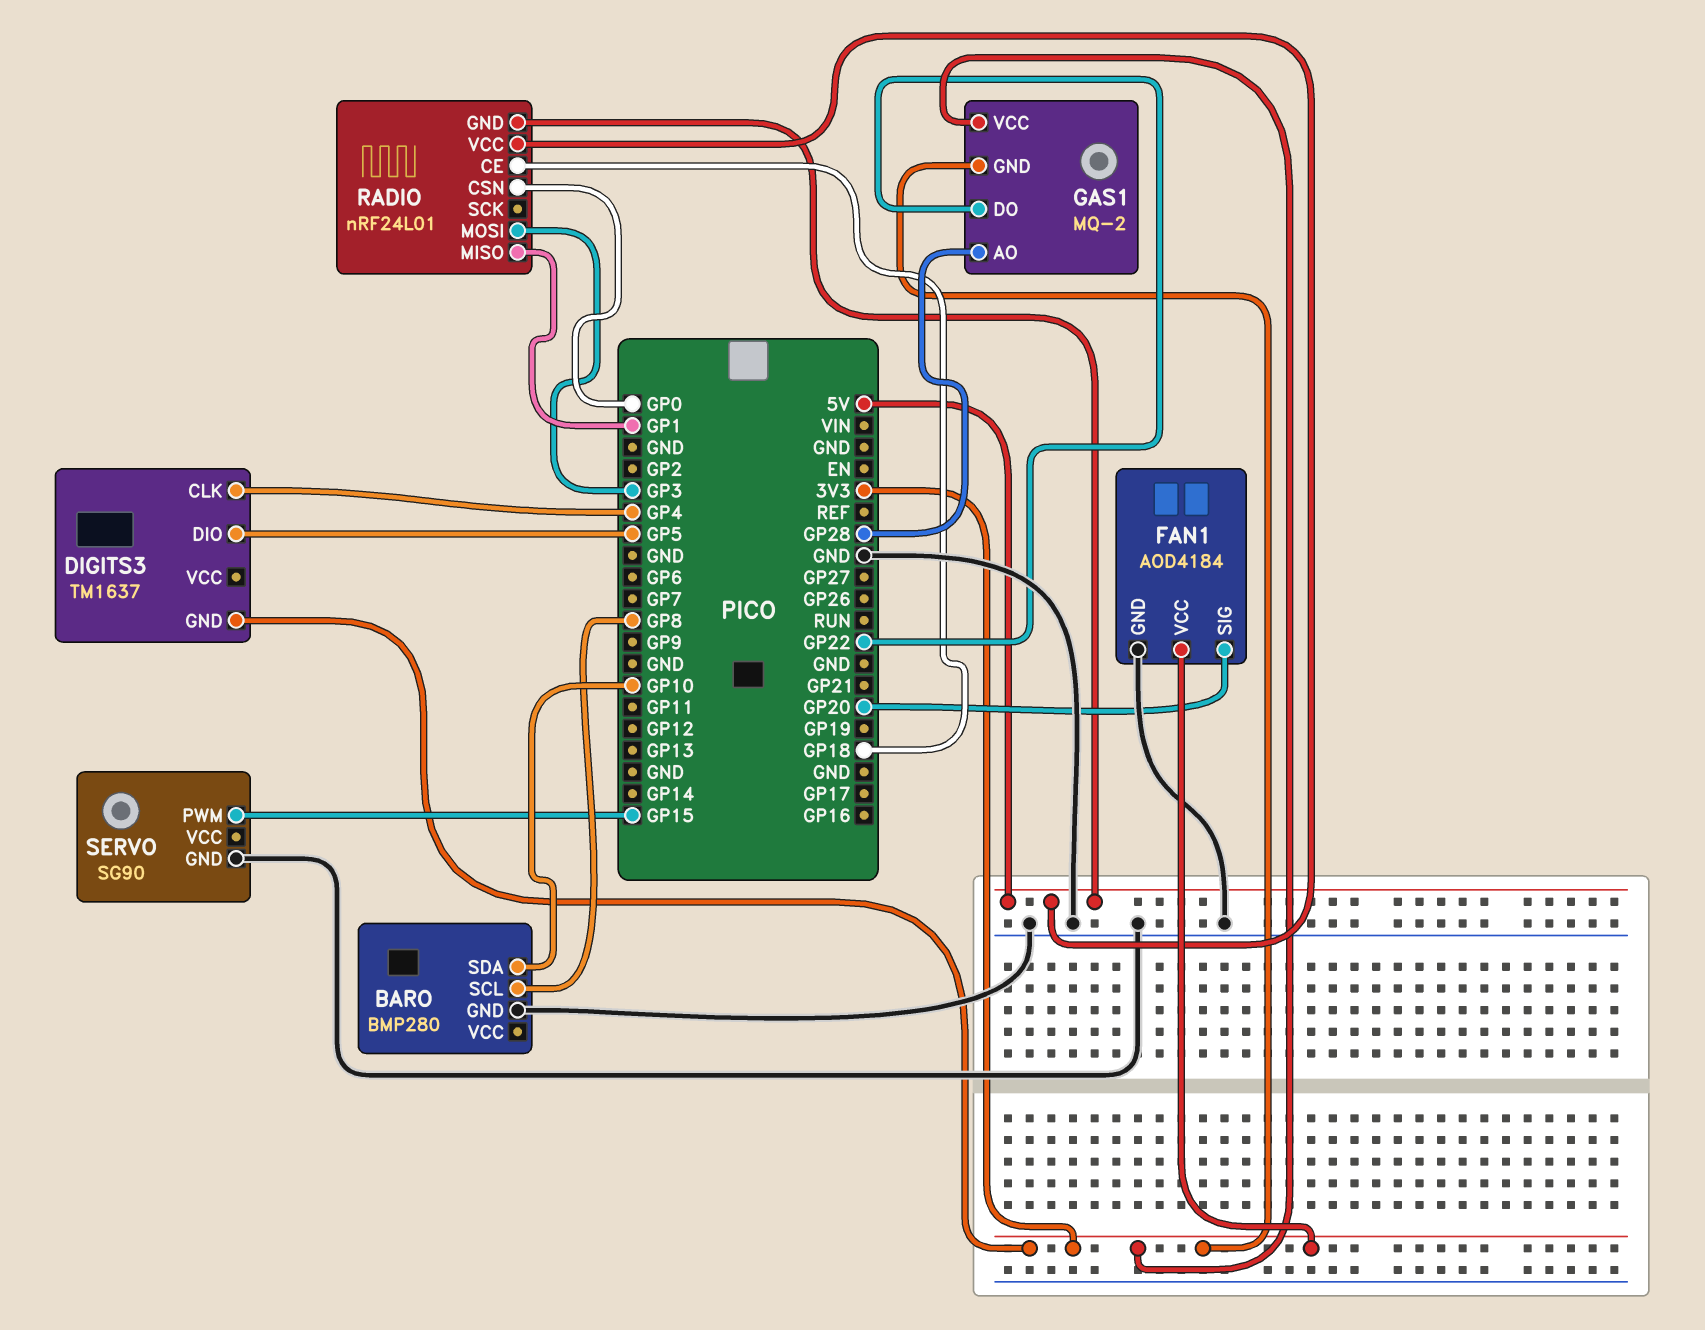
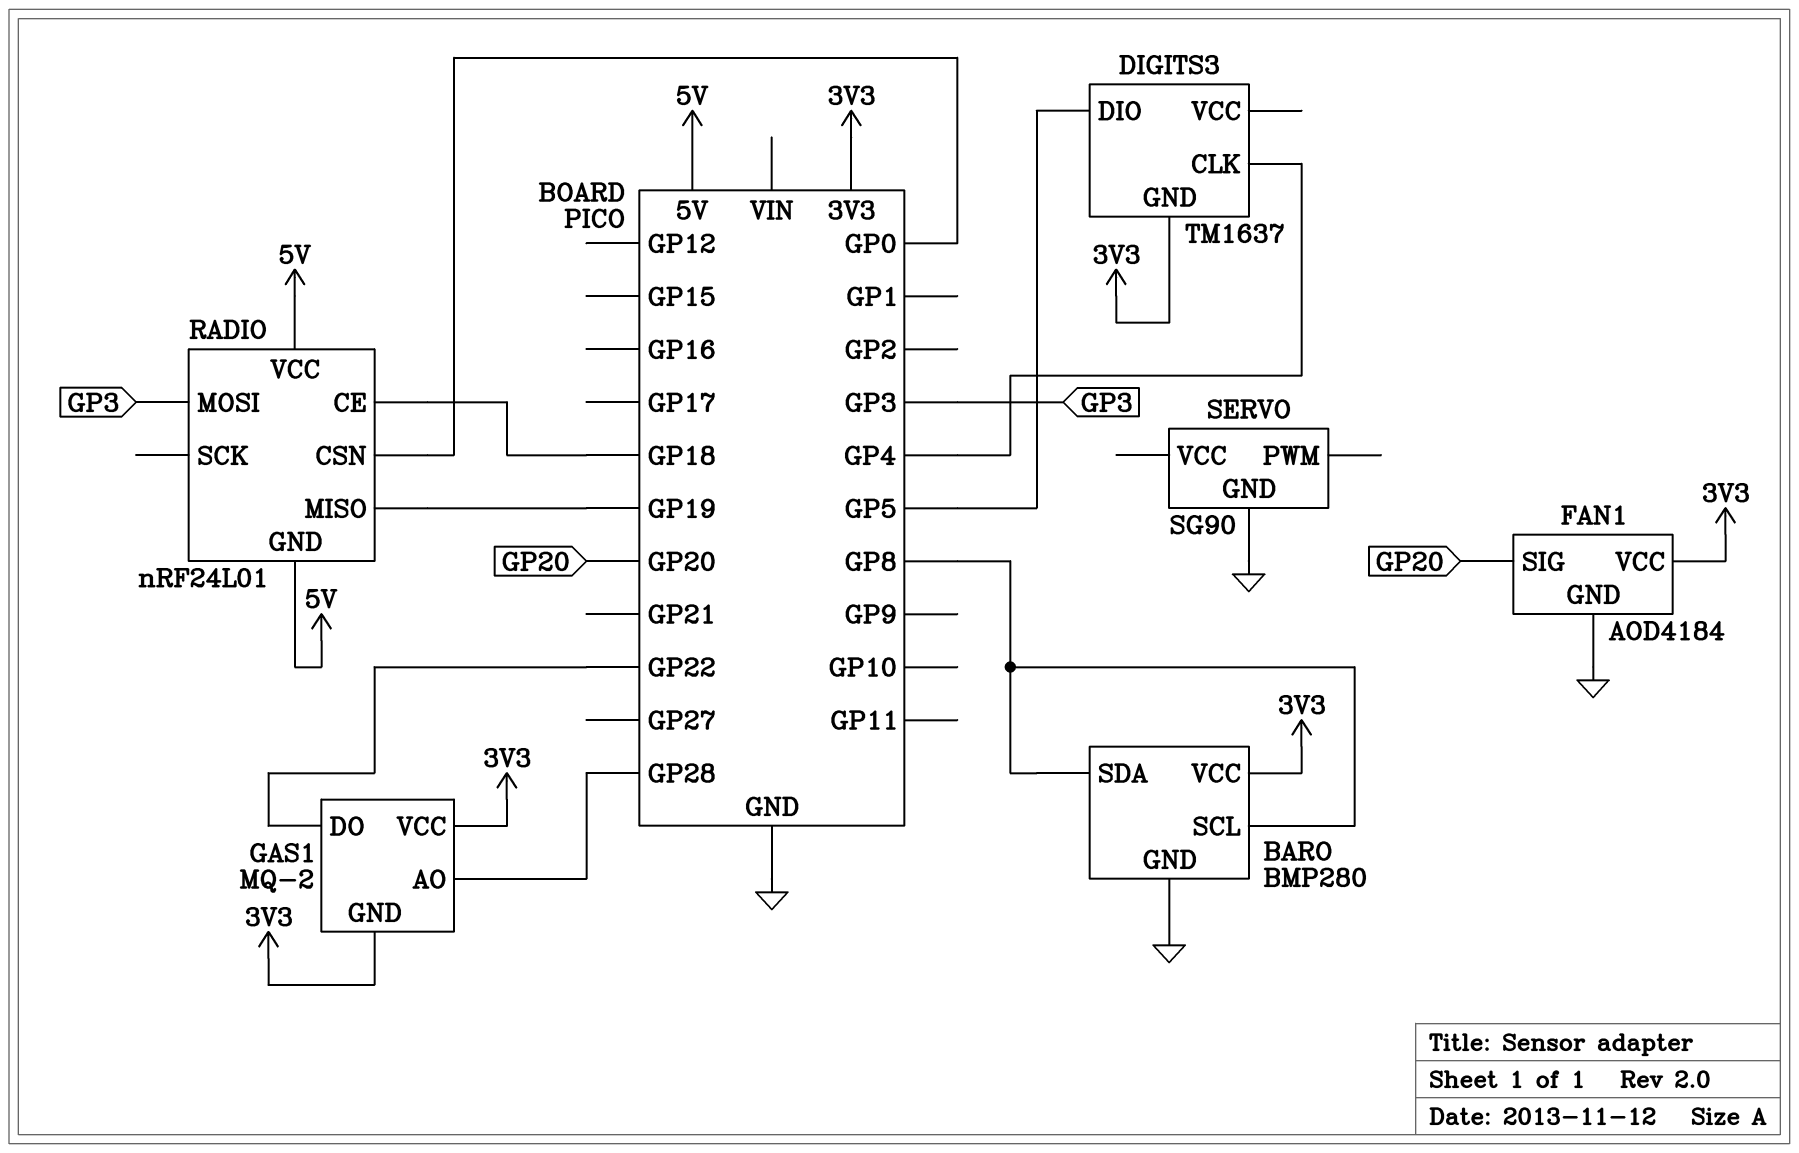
BARO pin SDA: GP10 -> GP8
BARO pin VCC: none -> 3V3
RADIO pin MISO: GP1 -> GP19
SERVO pin PWM: GP15 -> none

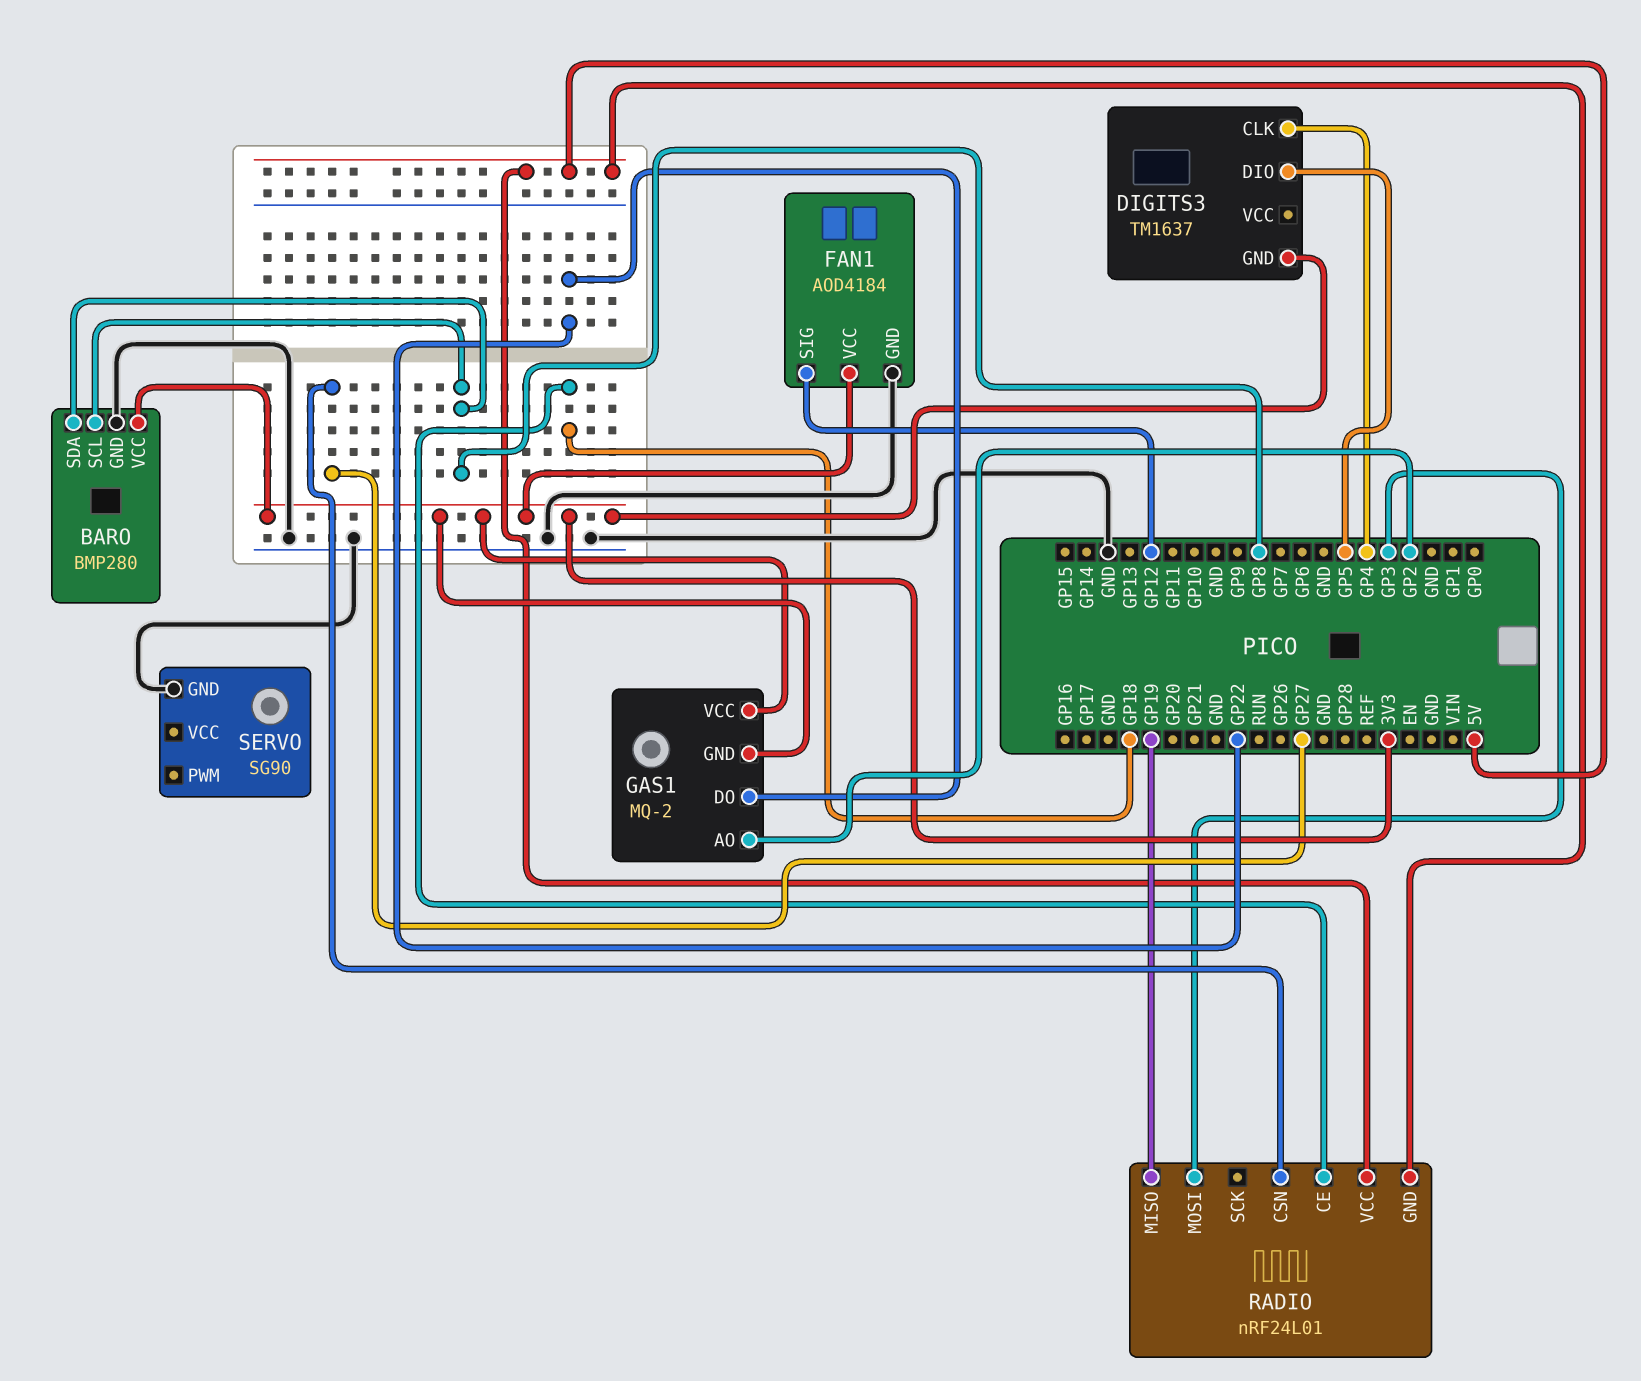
FAN1 pin SIG: GP20 -> GP12
GAS1 pin AO: GP28 -> GP2
RADIO pin CSN: GP0 -> GP27

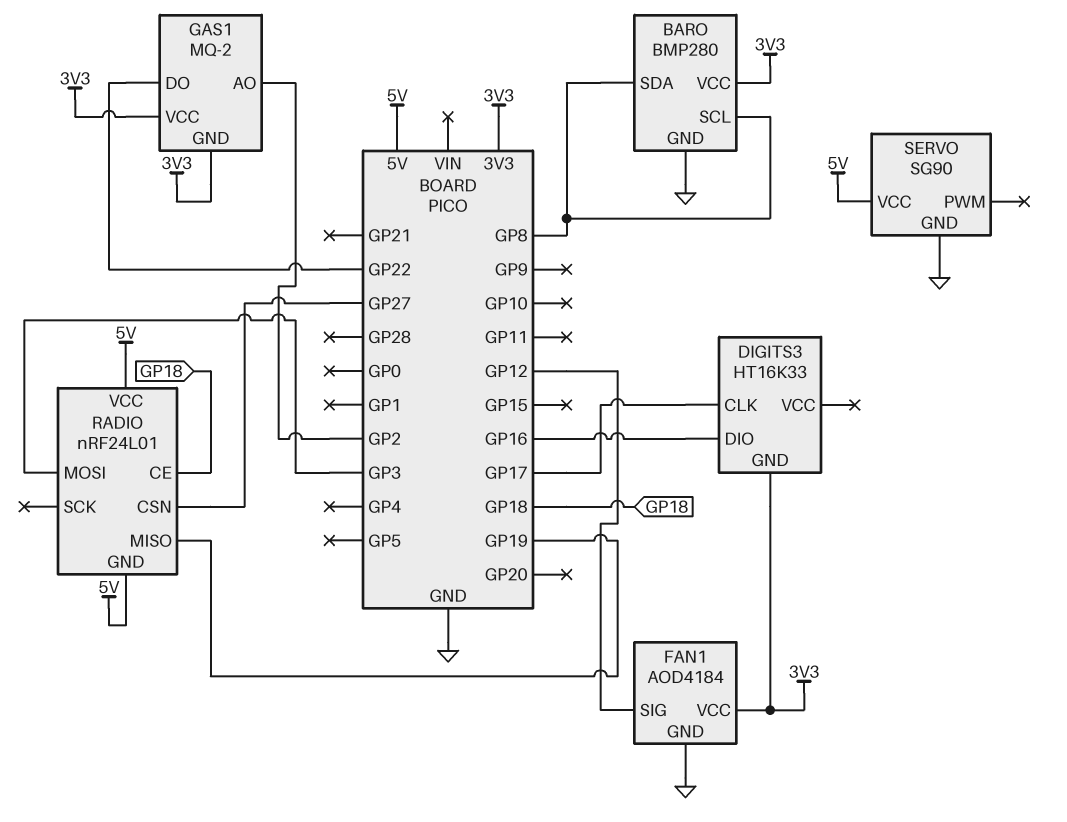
DIGITS3: TM1637 -> HT16K33
DIGITS3 pin CLK: GP4 -> GP17
DIGITS3 pin DIO: GP5 -> GP16
SERVO pin VCC: none -> 5V

